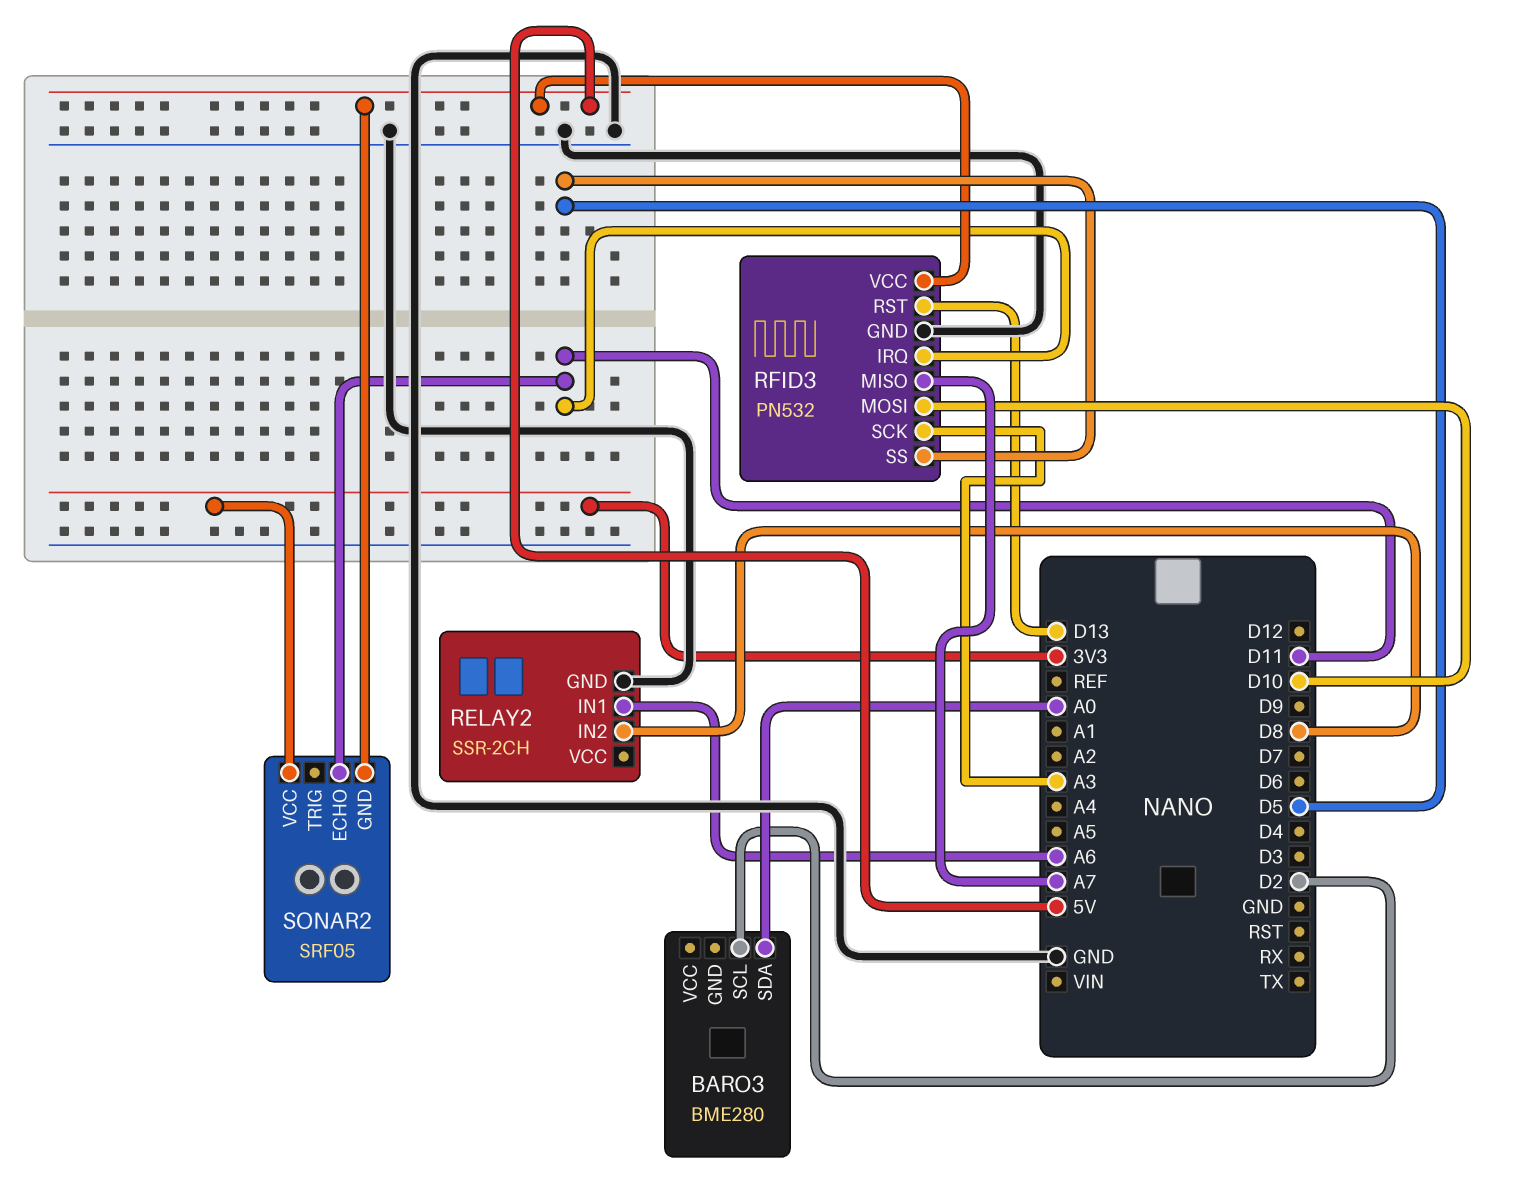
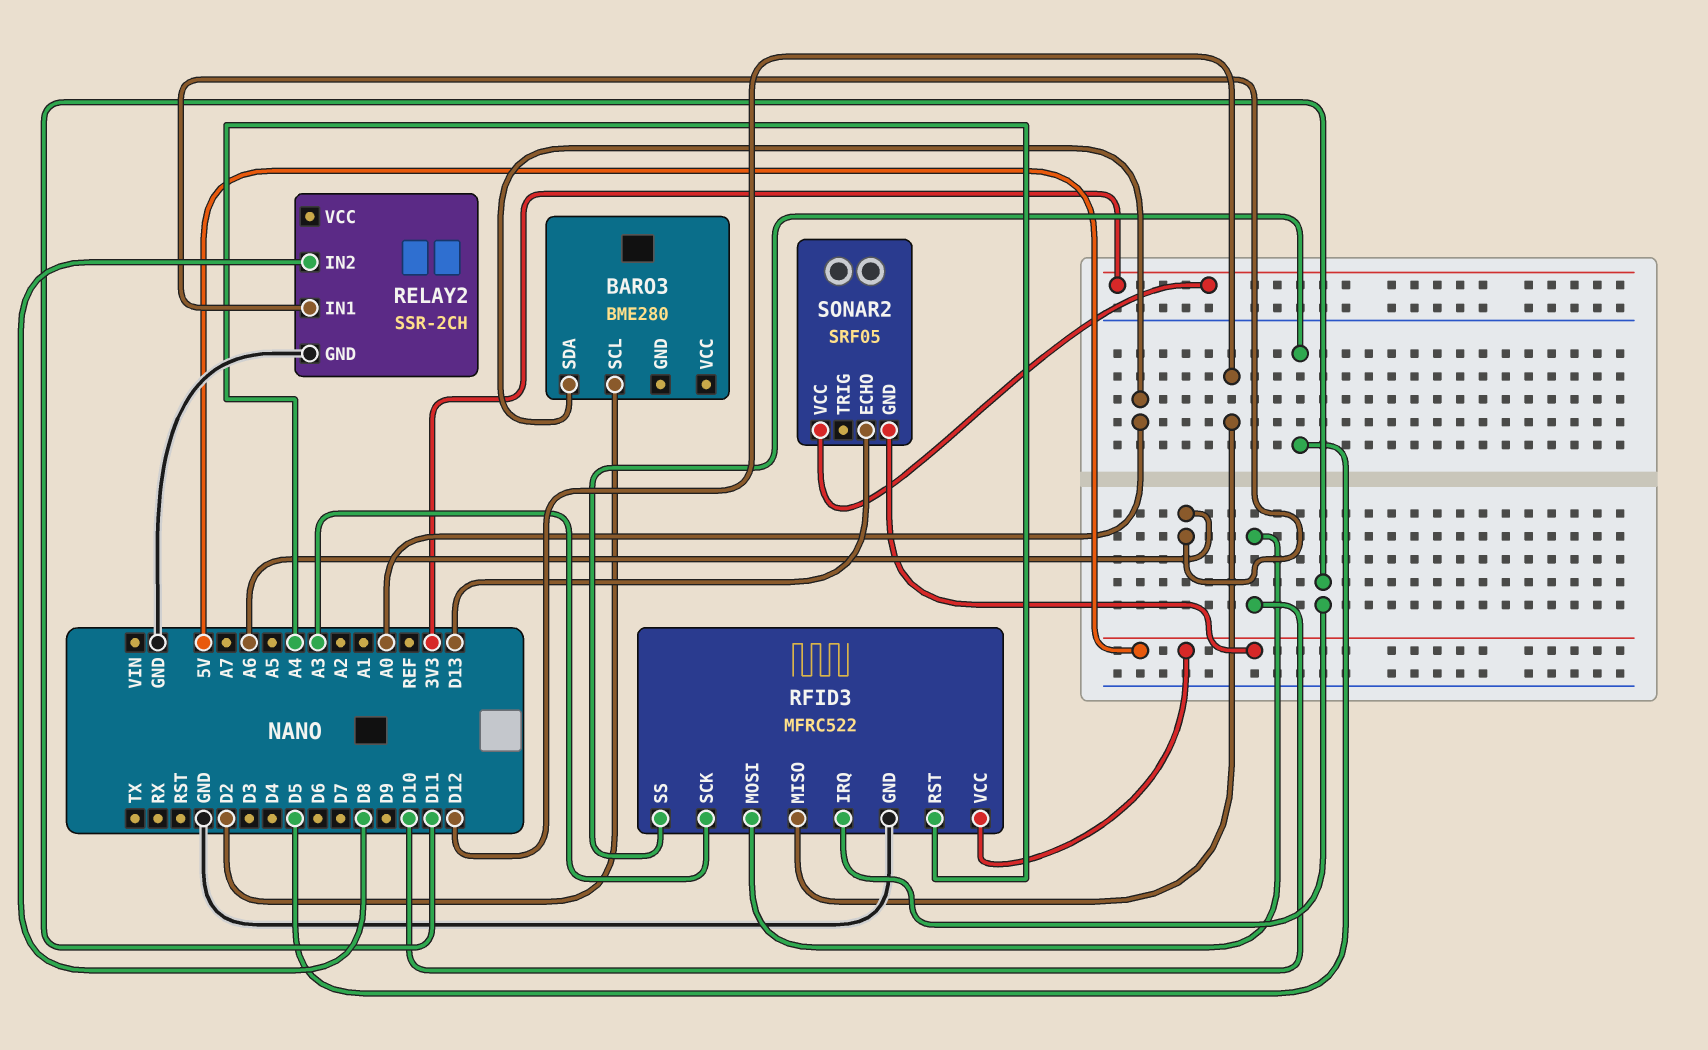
RFID3: PN532 -> MFRC522
RFID3 pin MISO: A7 -> D12
RFID3 pin RST: D13 -> A4
SONAR2 pin ECHO: D11 -> D13

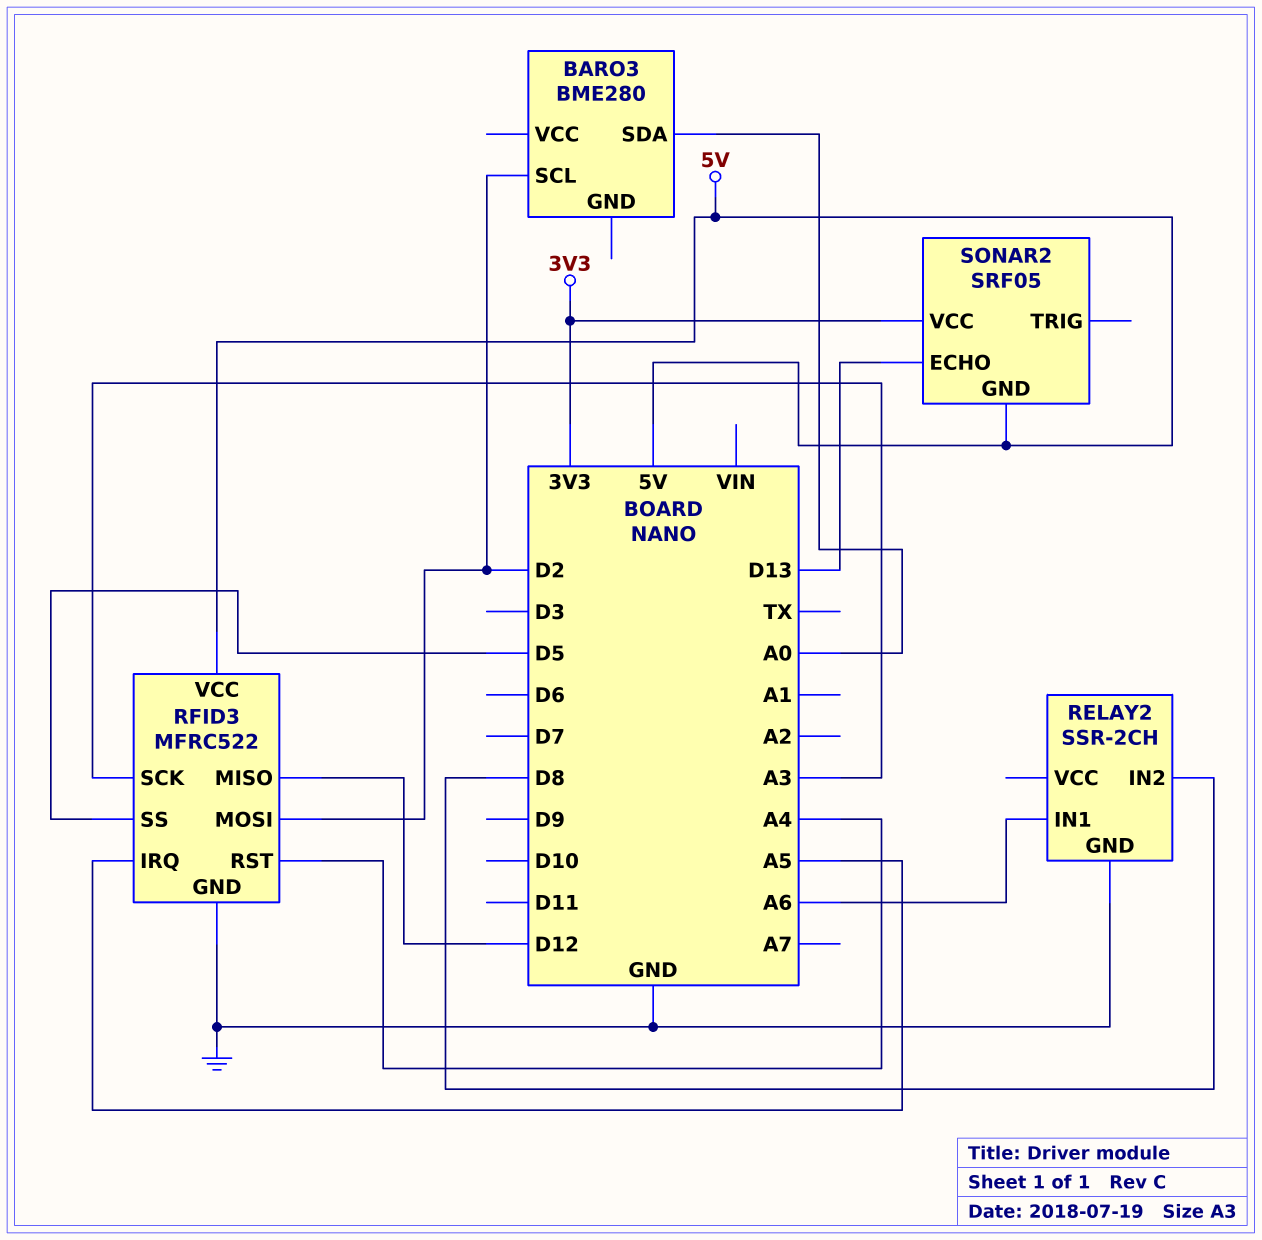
RFID3 pin IRQ: D11 -> A5
RFID3 pin MOSI: D10 -> D2

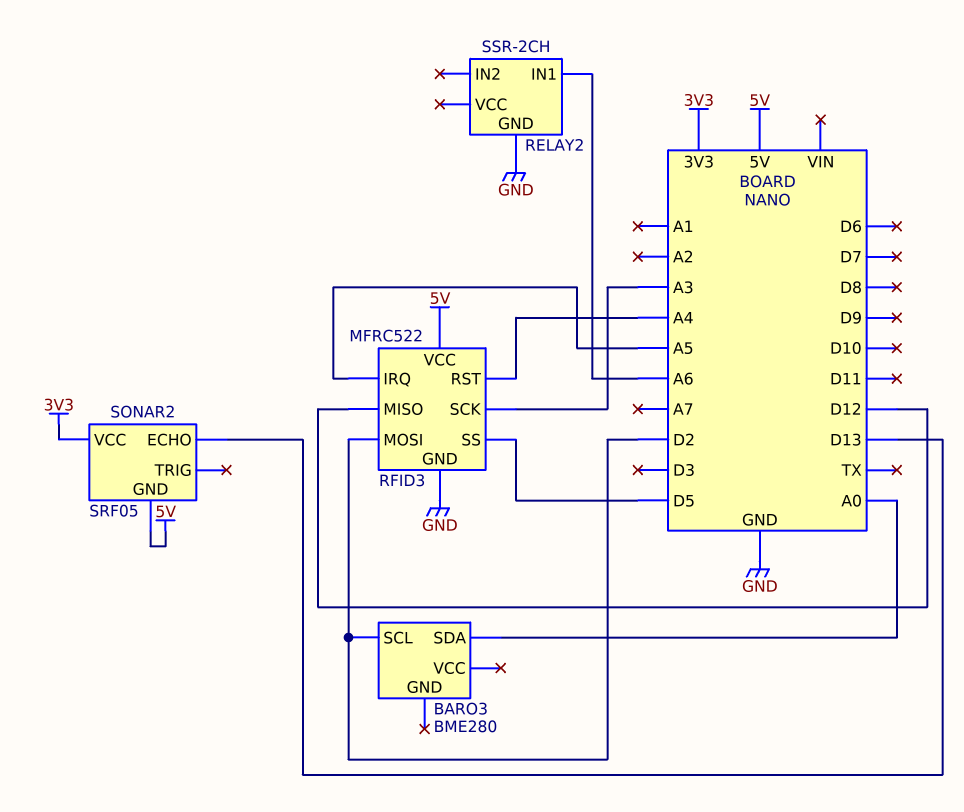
RELAY2 pin IN2: D8 -> none

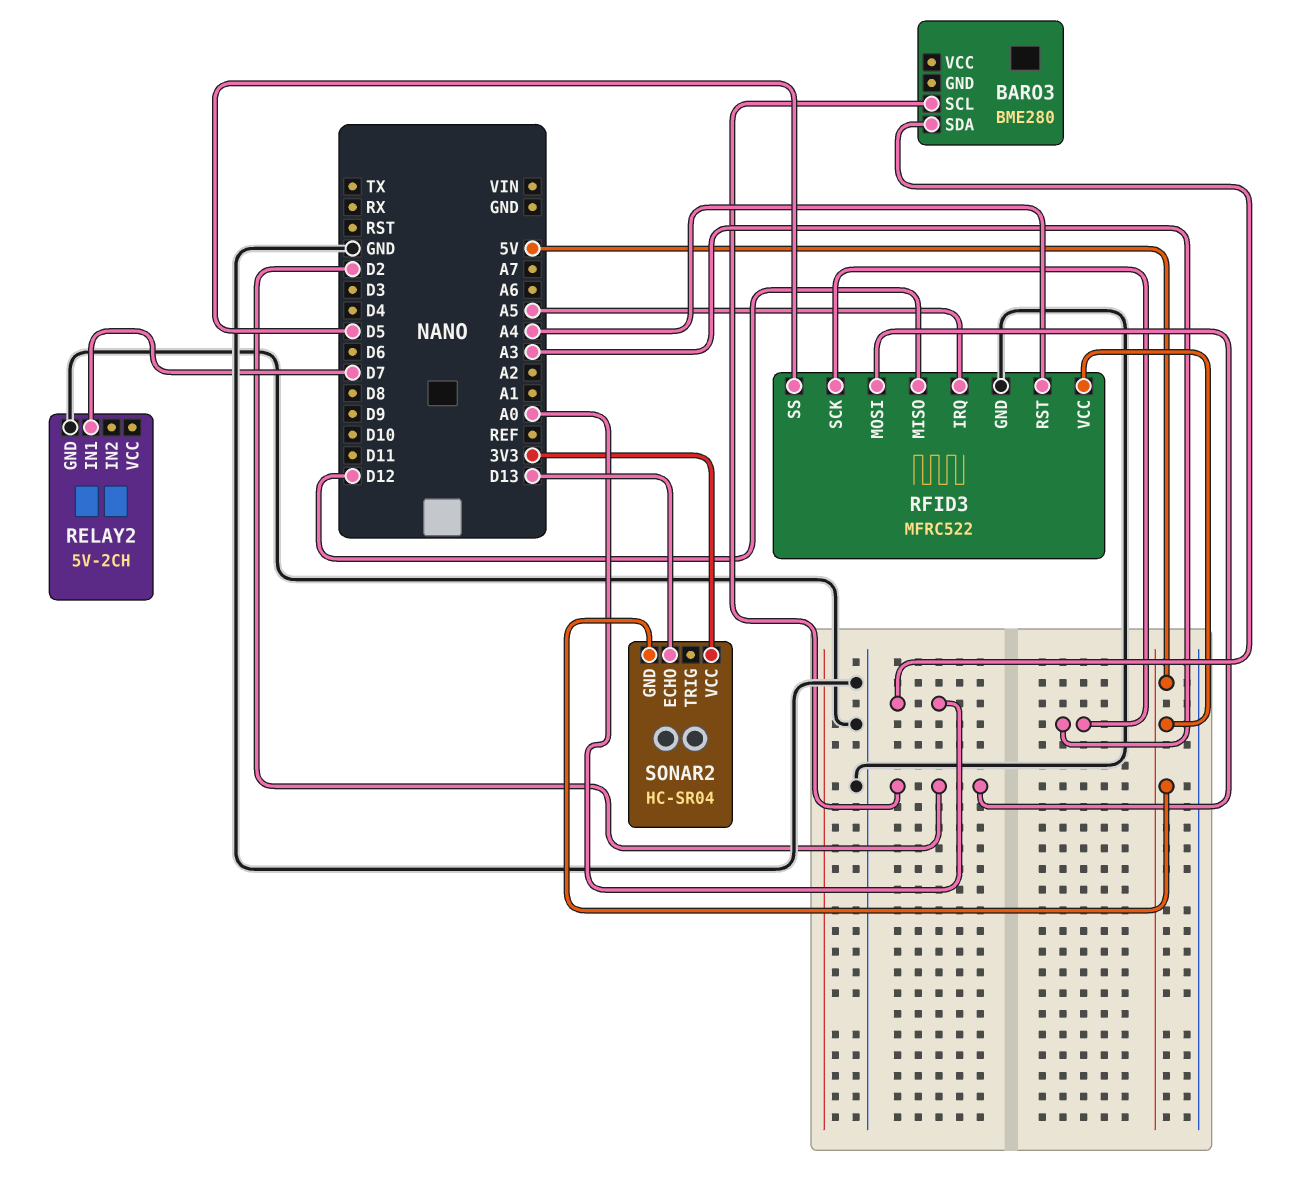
RELAY2: SSR-2CH -> 5V-2CH
RELAY2 pin IN1: A6 -> D7
SONAR2: SRF05 -> HC-SR04

